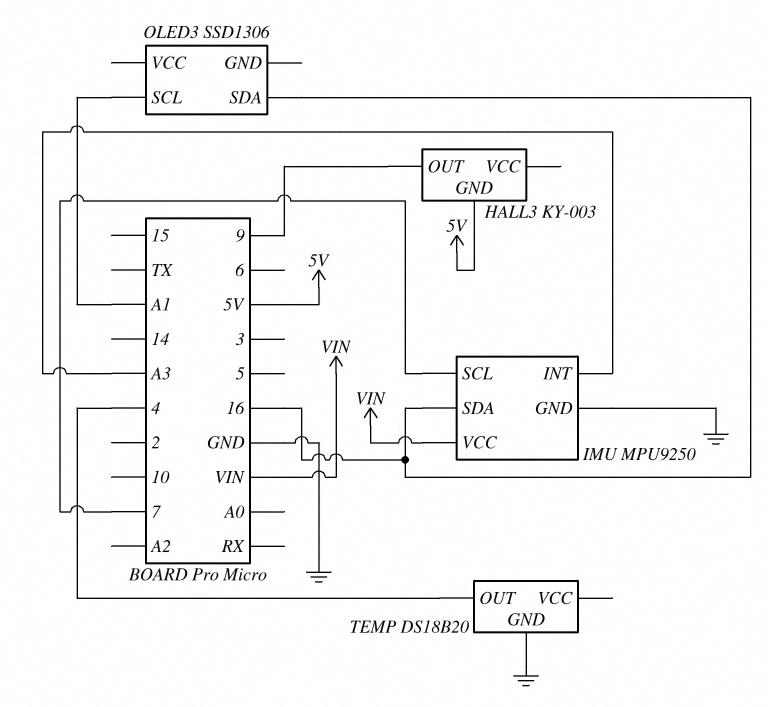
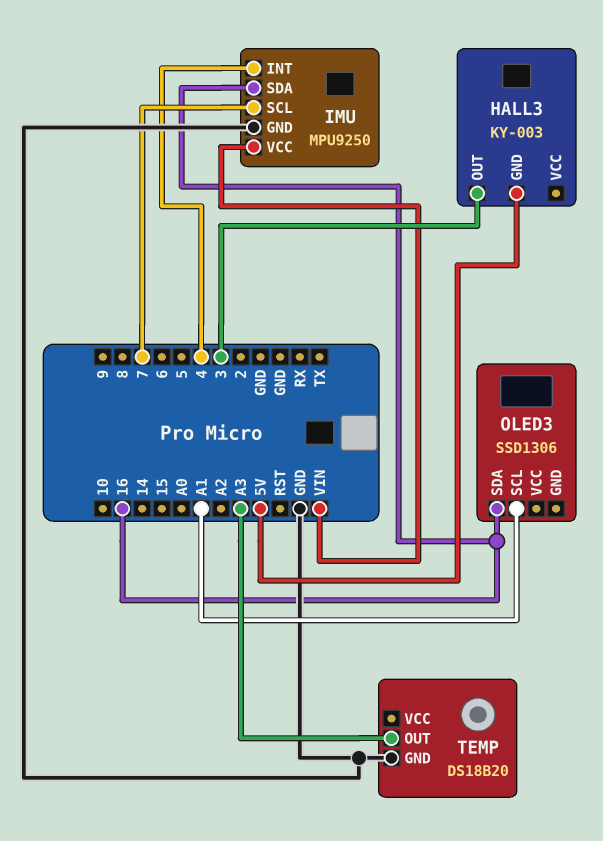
HALL3 pin OUT: 9 -> 3
IMU pin INT: A3 -> 4
TEMP pin OUT: 4 -> A3

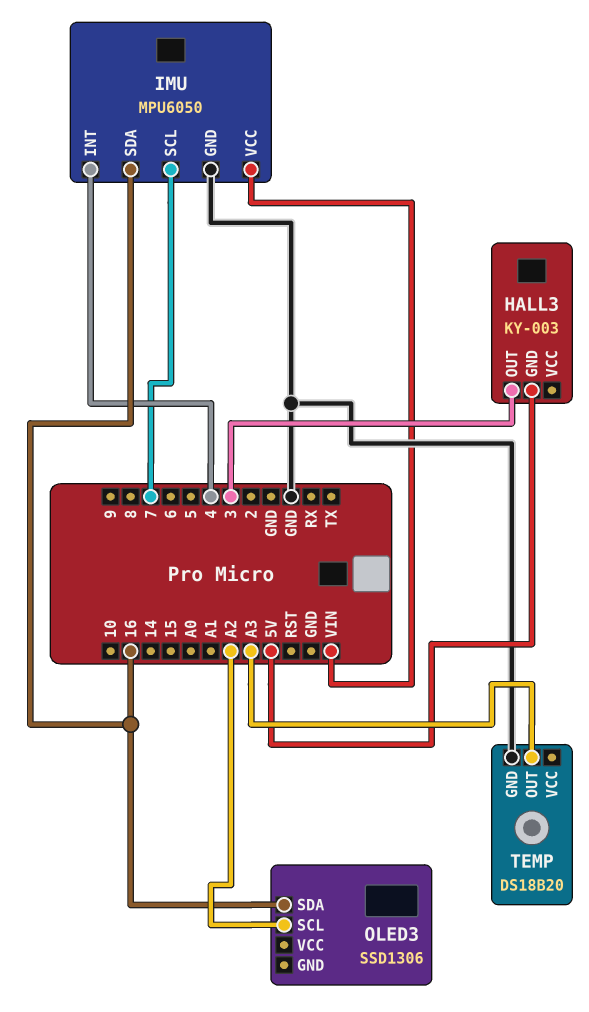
IMU: MPU9250 -> MPU6050
OLED3 pin SCL: A1 -> A2

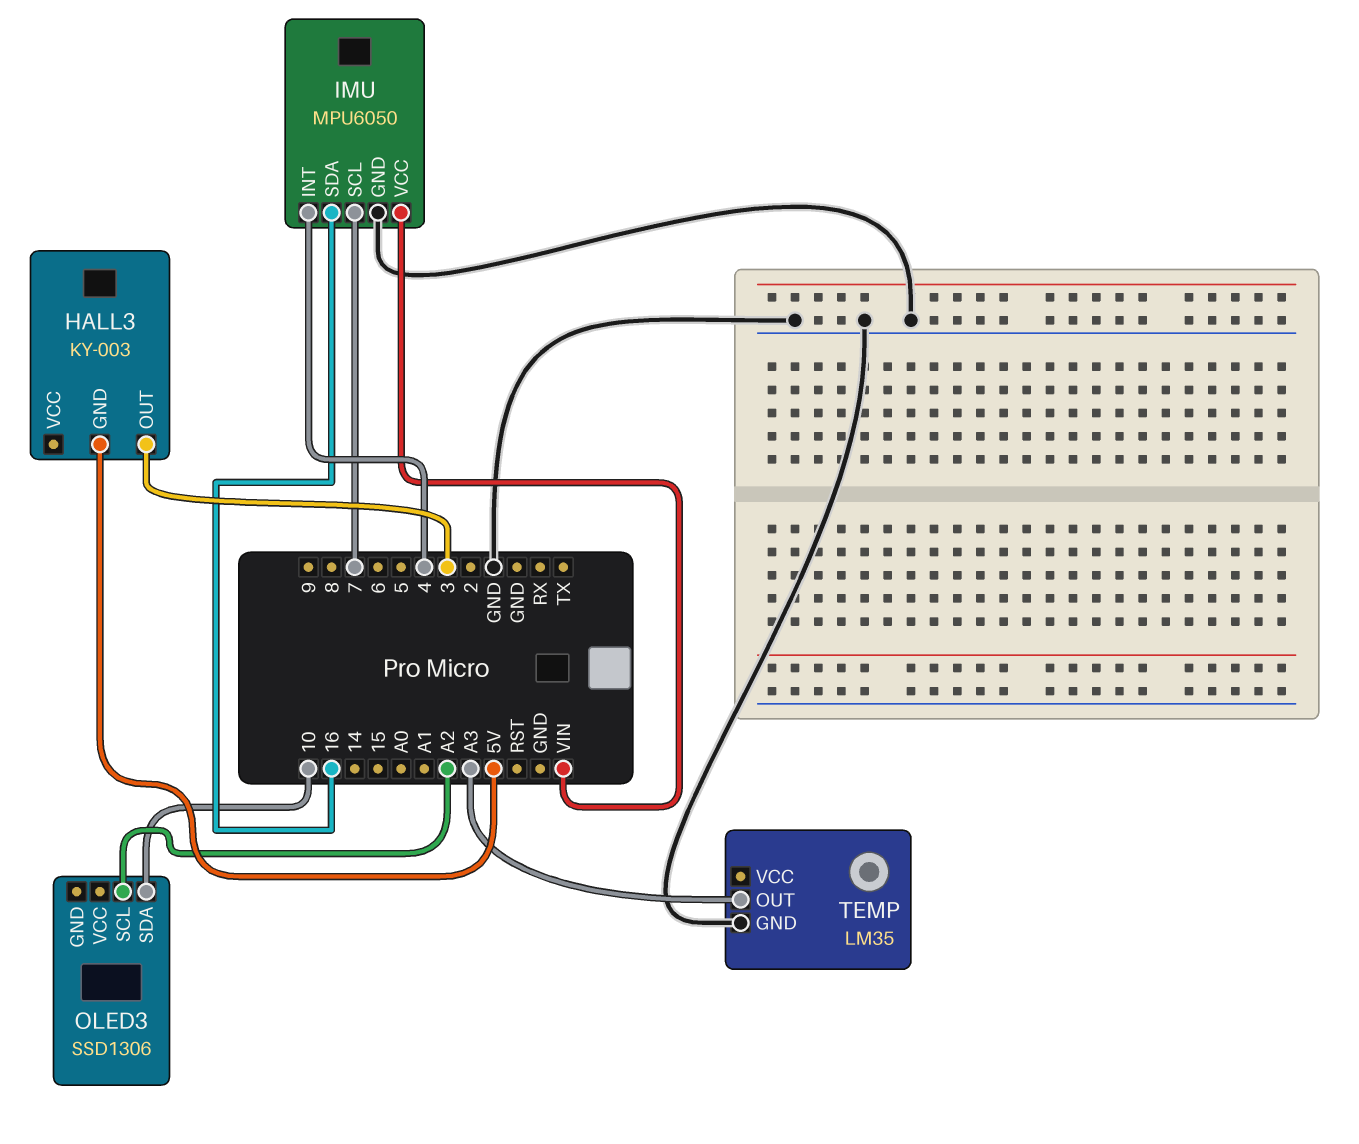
OLED3 pin SDA: 16 -> 10
TEMP: DS18B20 -> LM35

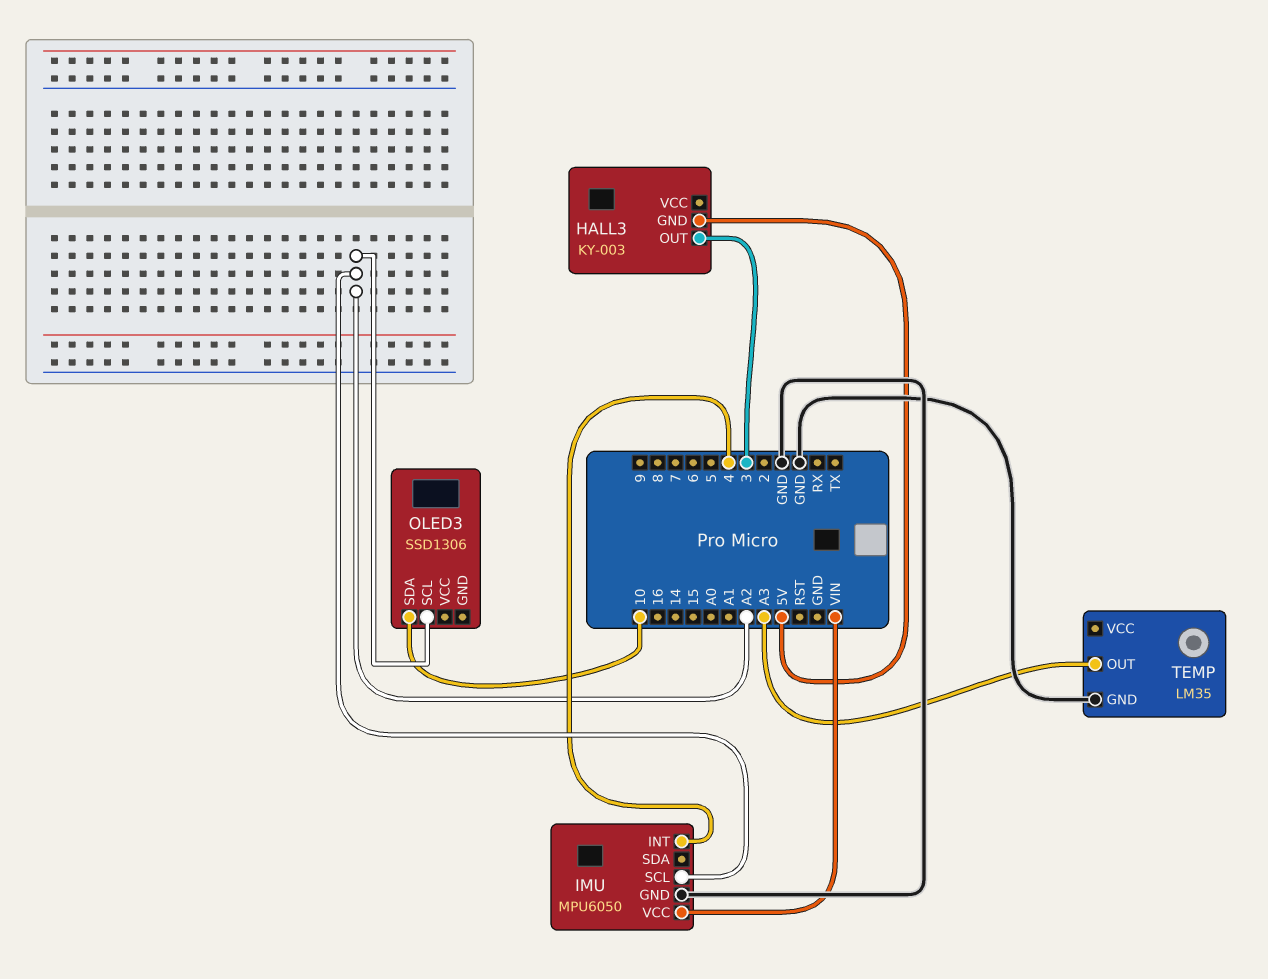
IMU pin SCL: 7 -> A2
IMU pin SDA: 16 -> none

